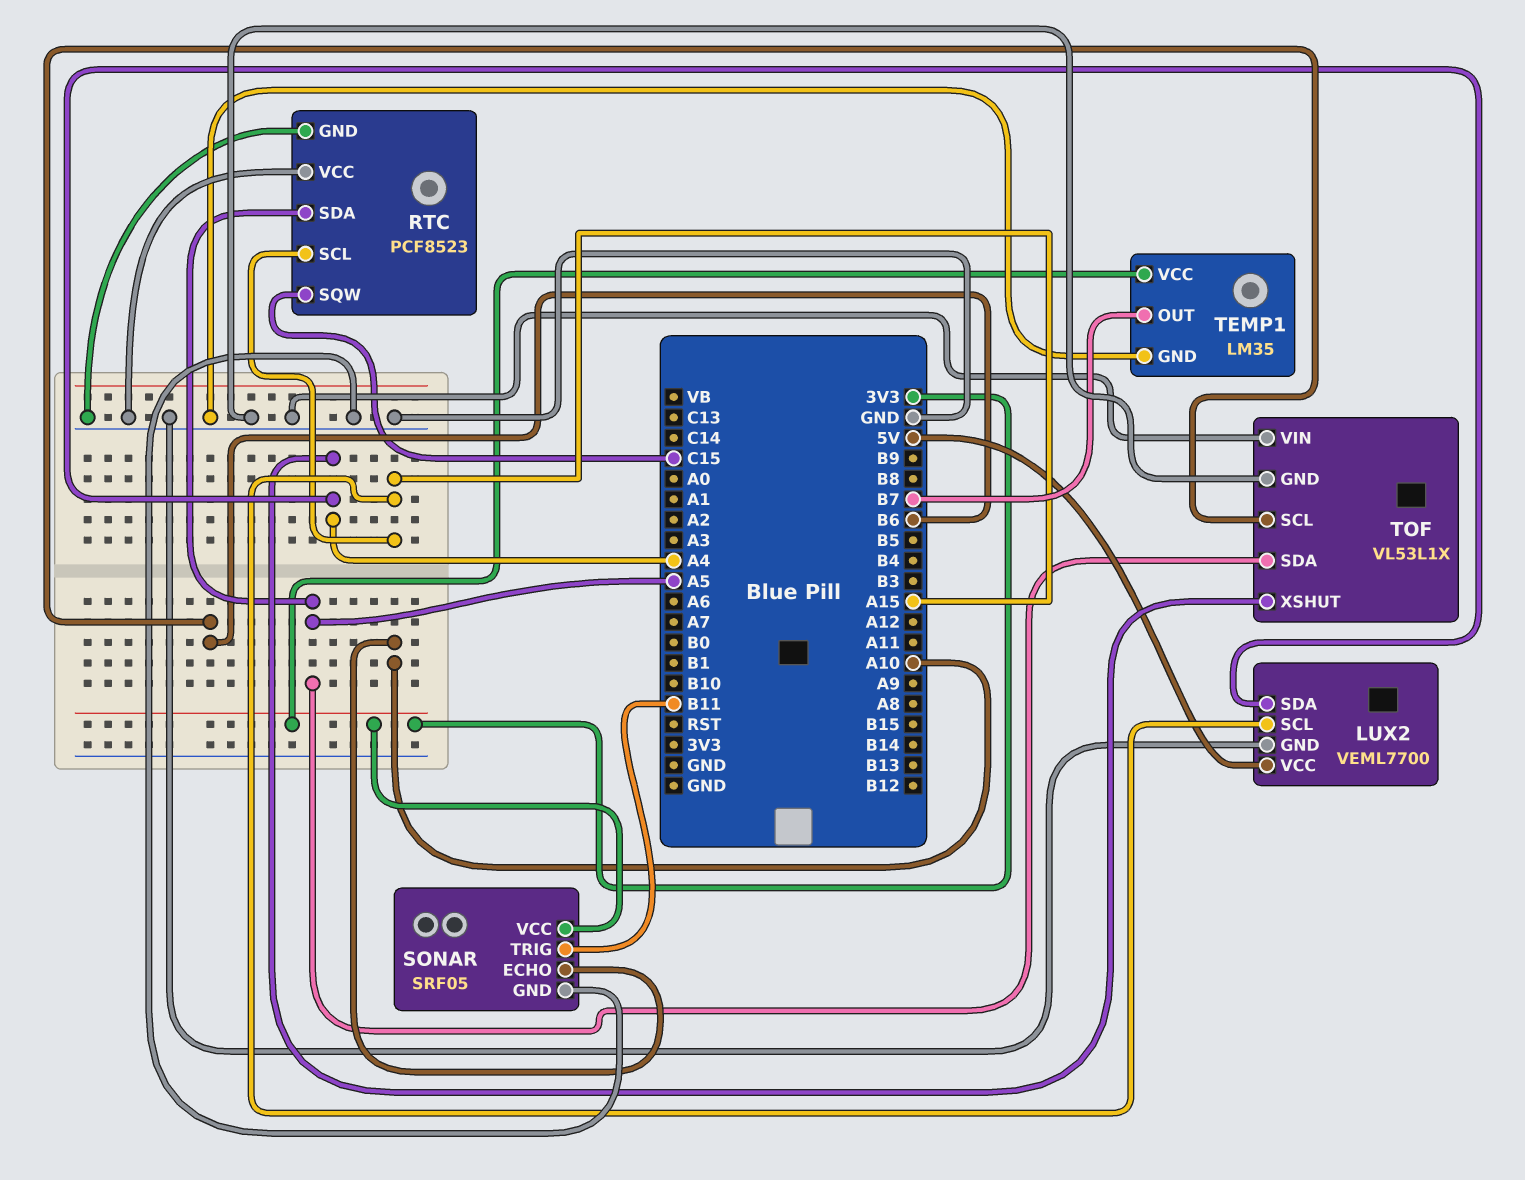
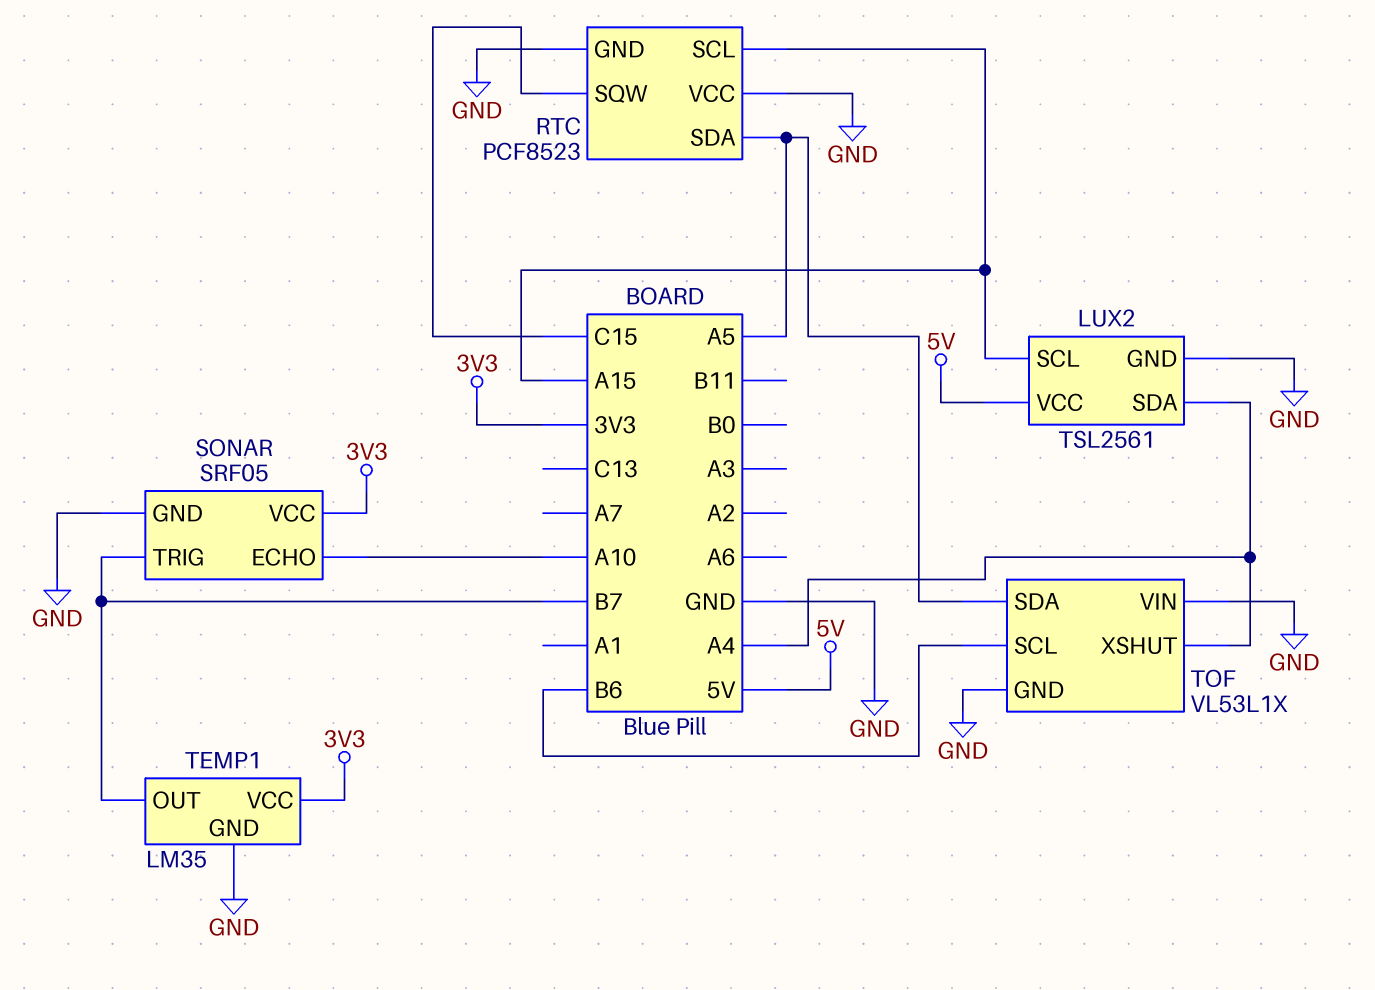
LUX2: VEML7700 -> TSL2561
SONAR pin TRIG: B11 -> B7

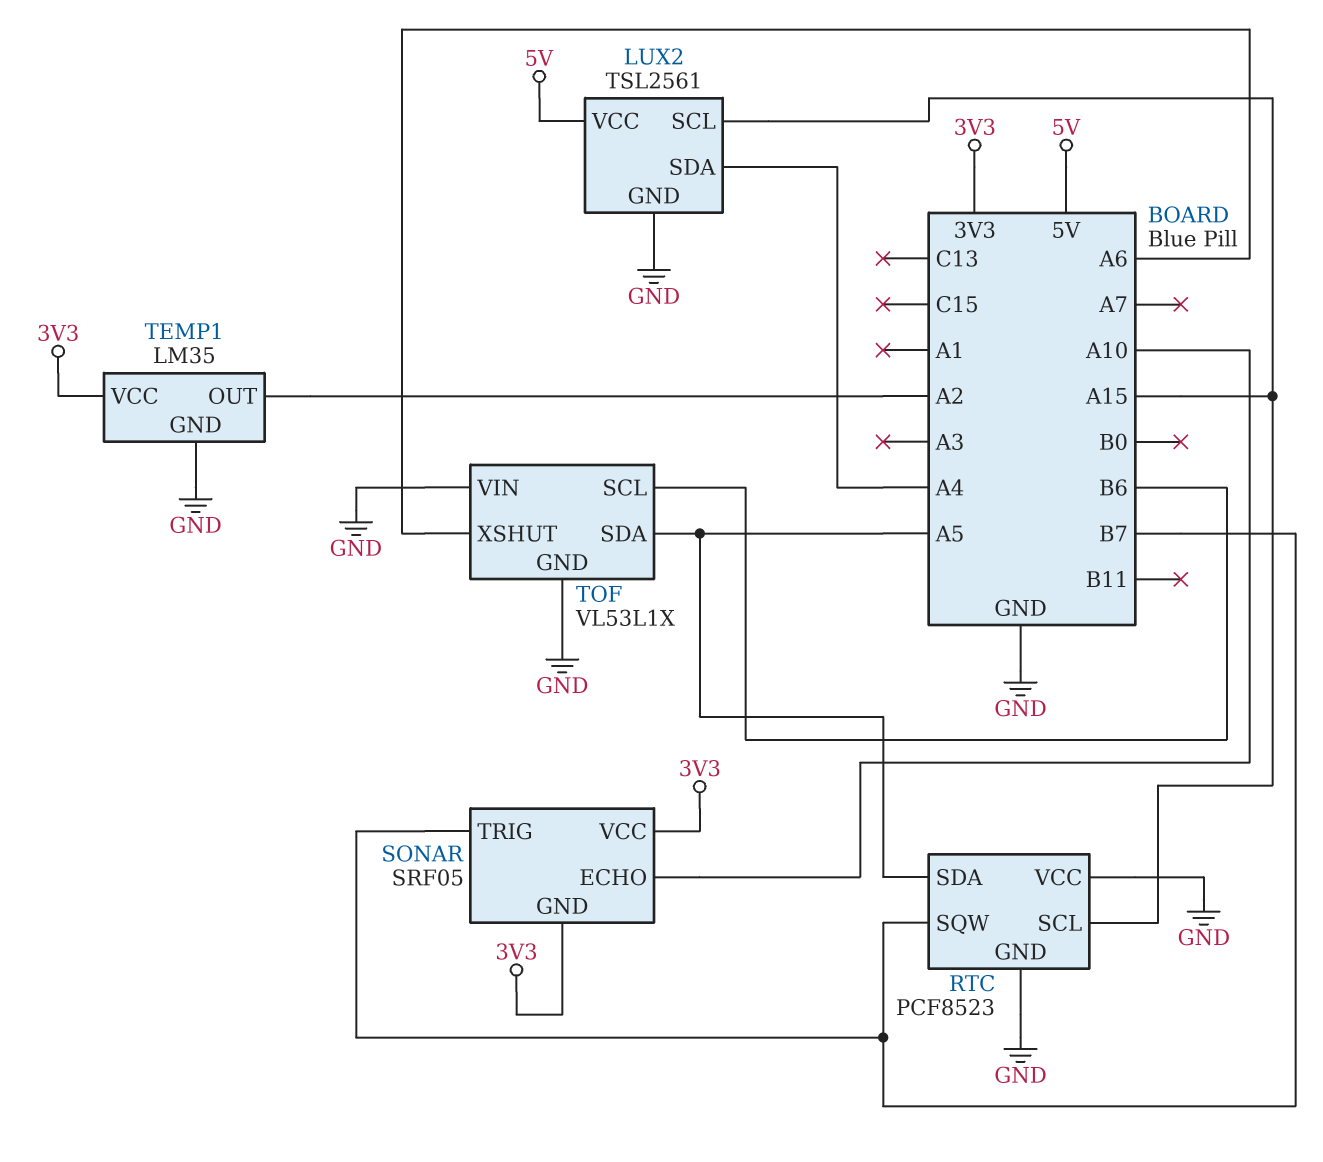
RTC pin SQW: C15 -> B7
SONAR pin GND: GND -> 3V3
TEMP1 pin OUT: B7 -> A2
TOF pin XSHUT: A4 -> A6

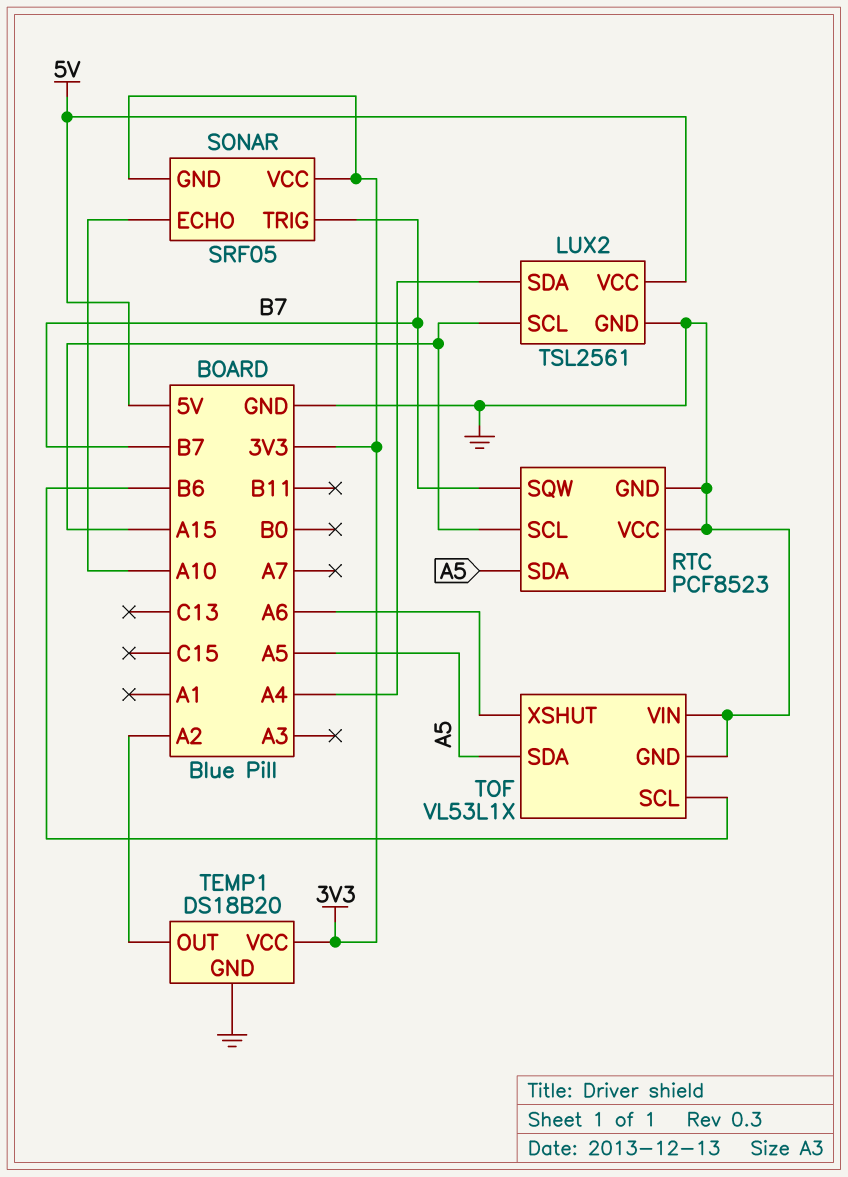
TEMP1: LM35 -> DS18B20

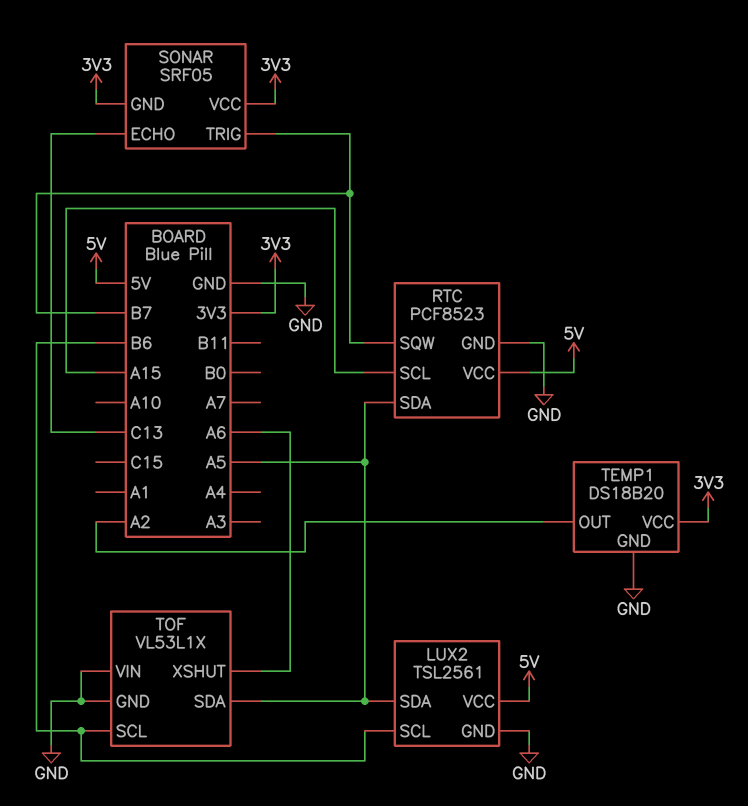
LUX2 pin SCL: A15 -> B6
LUX2 pin SDA: A4 -> A5
RTC pin VCC: GND -> 5V
SONAR pin ECHO: A10 -> C13

